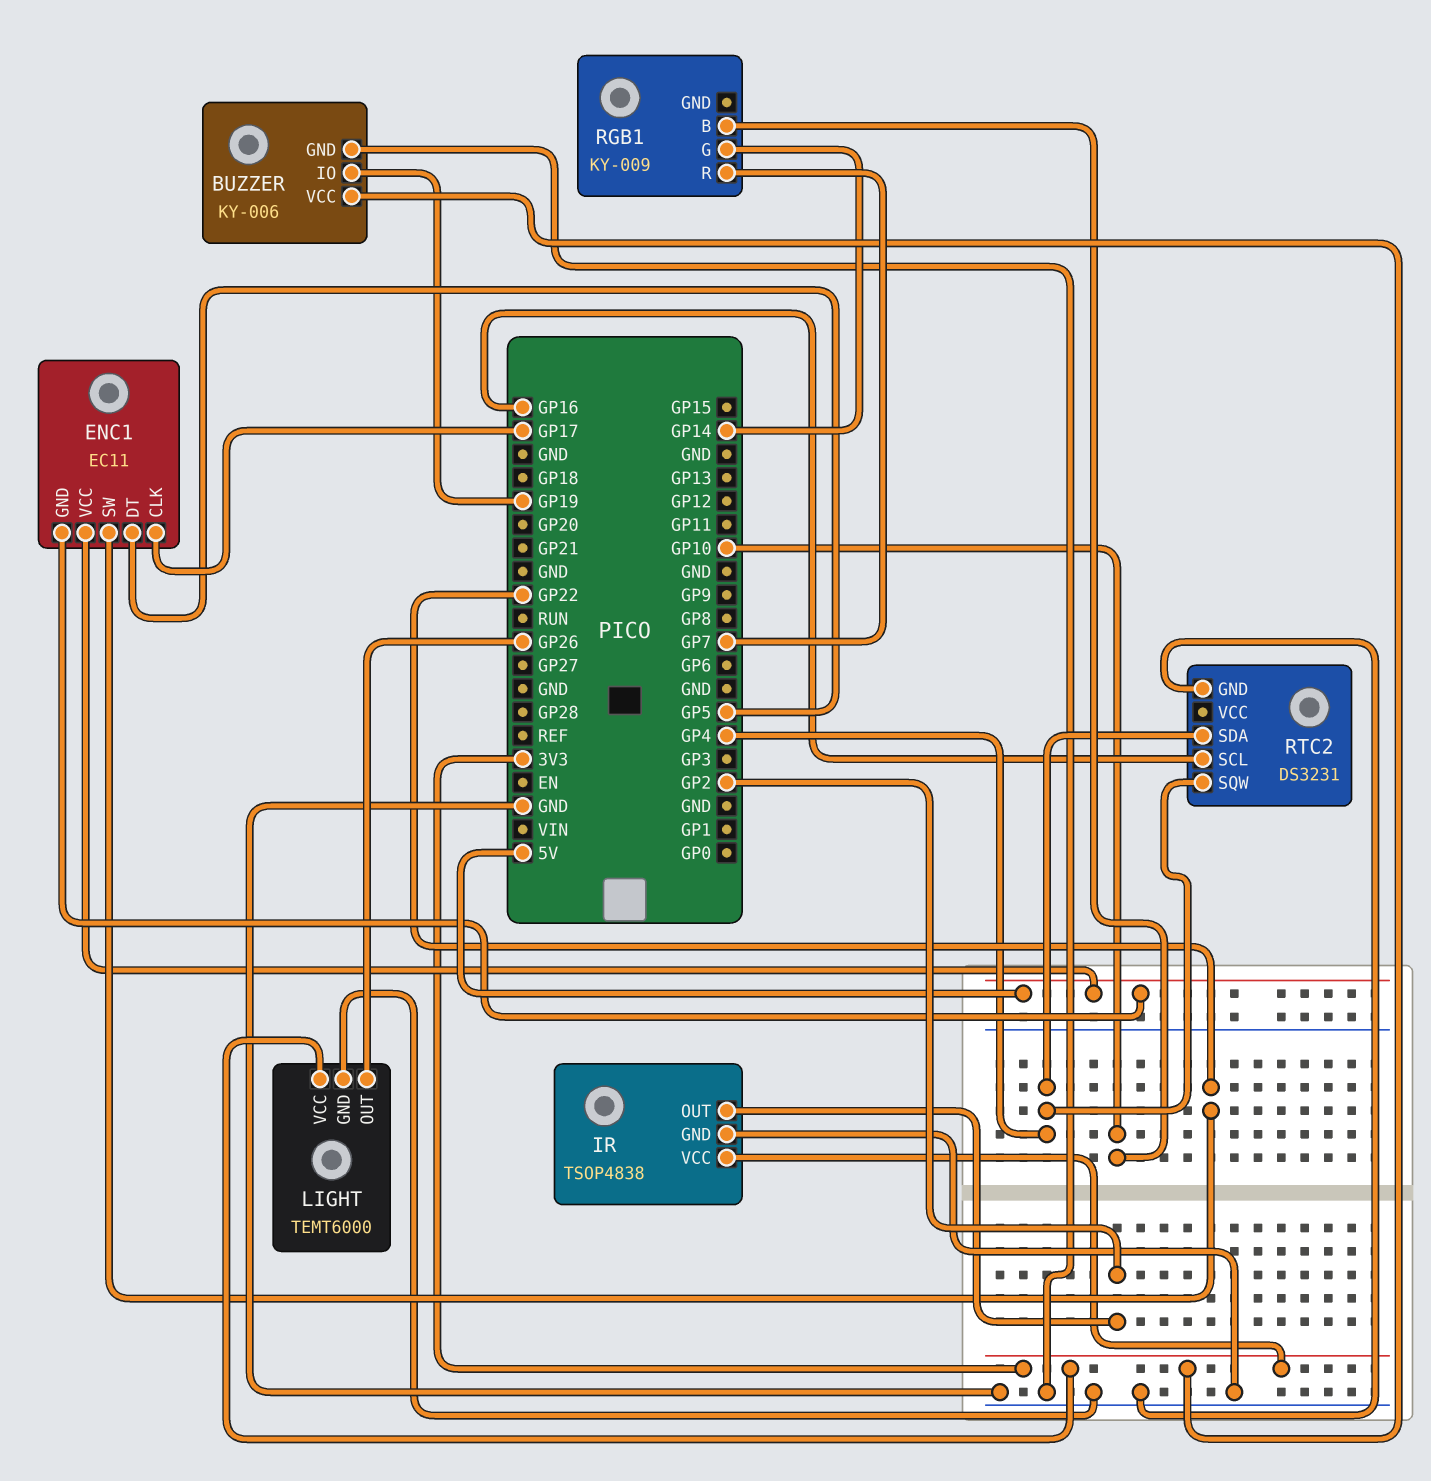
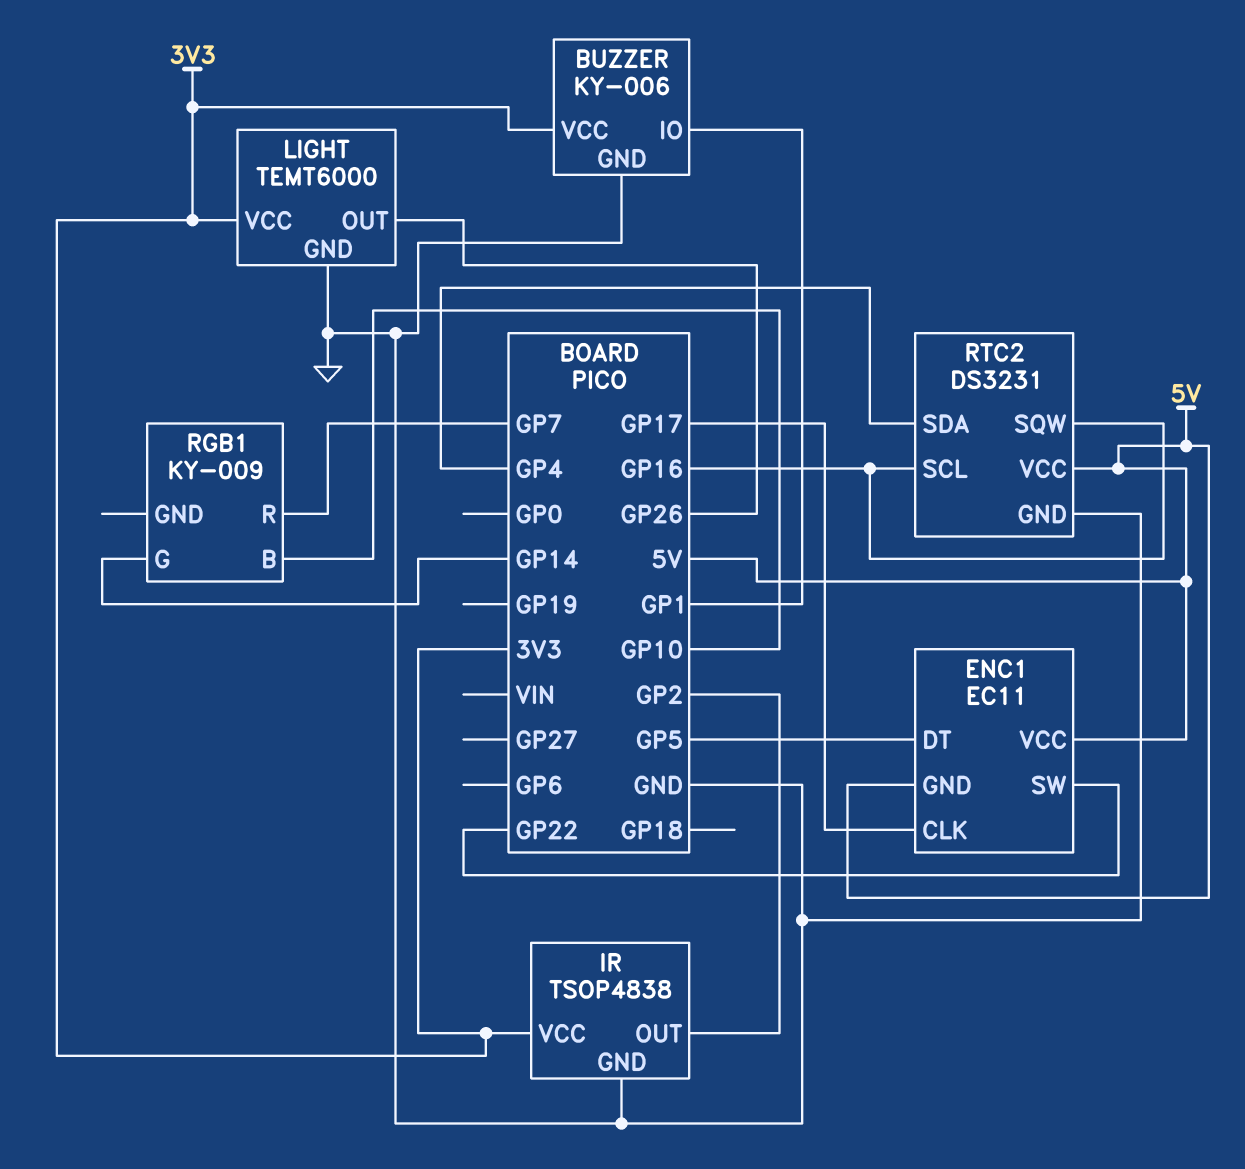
BUZZER pin IO: GP19 -> GP1
RTC2 pin SQW: GP4 -> GP16
RTC2 pin VCC: none -> 5V

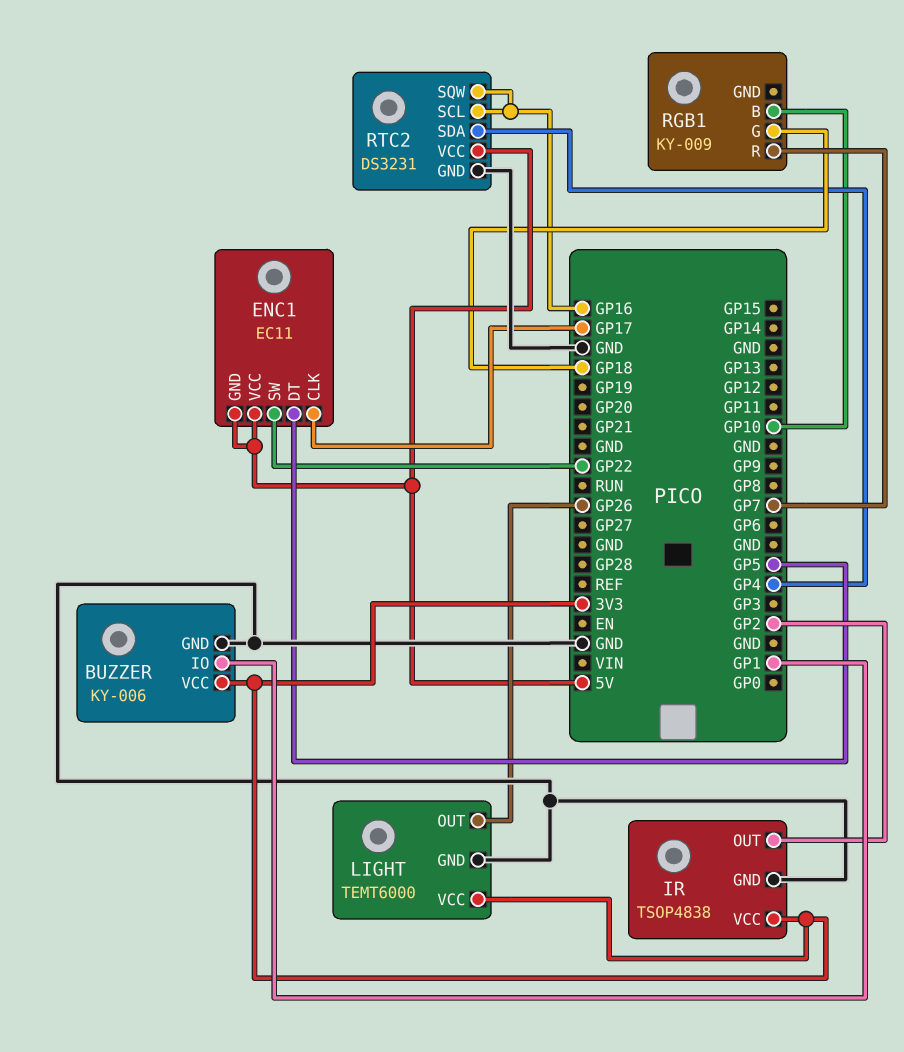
RGB1 pin G: GP14 -> GP18

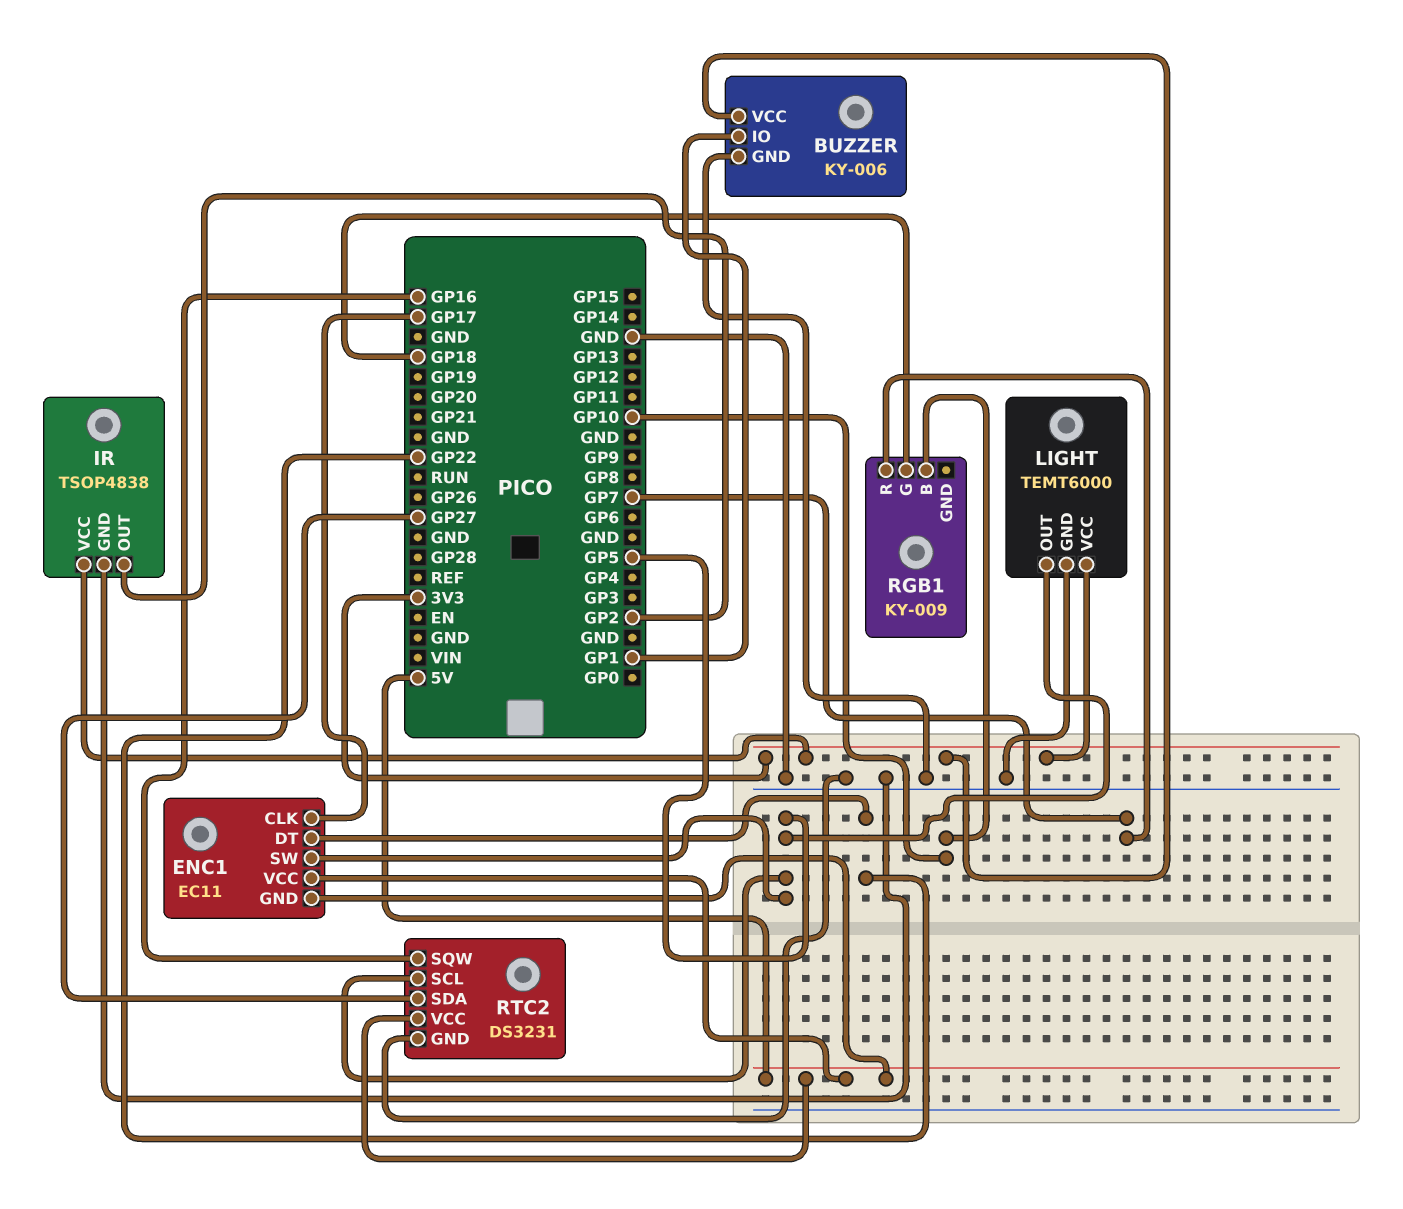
ENC1 pin DT: GP5 -> GP22
ENC1 pin SW: GP22 -> GP5
LIGHT pin OUT: GP26 -> GP5
RTC2 pin SCL: GP16 -> GP5
RTC2 pin SDA: GP4 -> GP27

